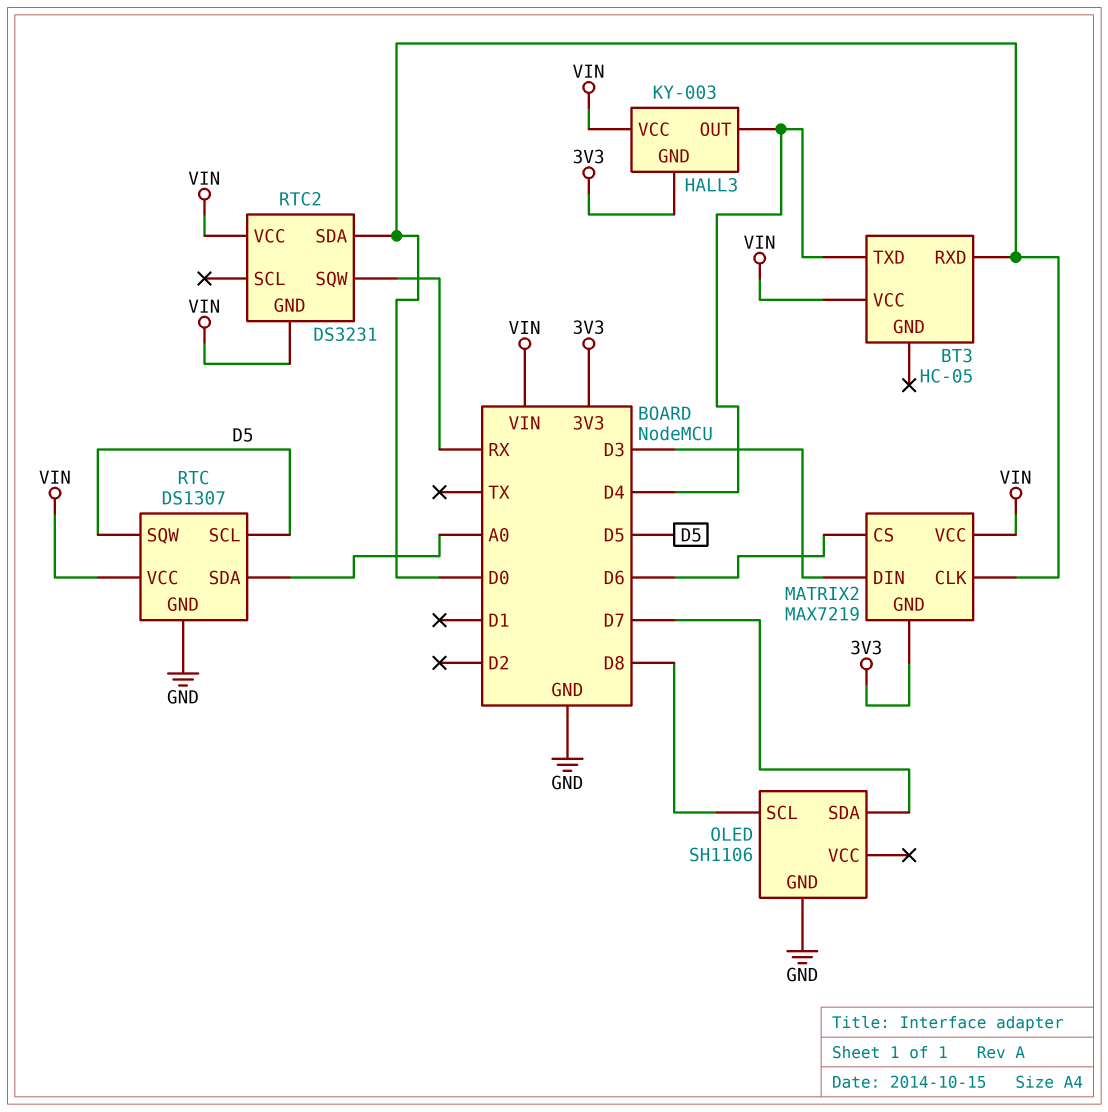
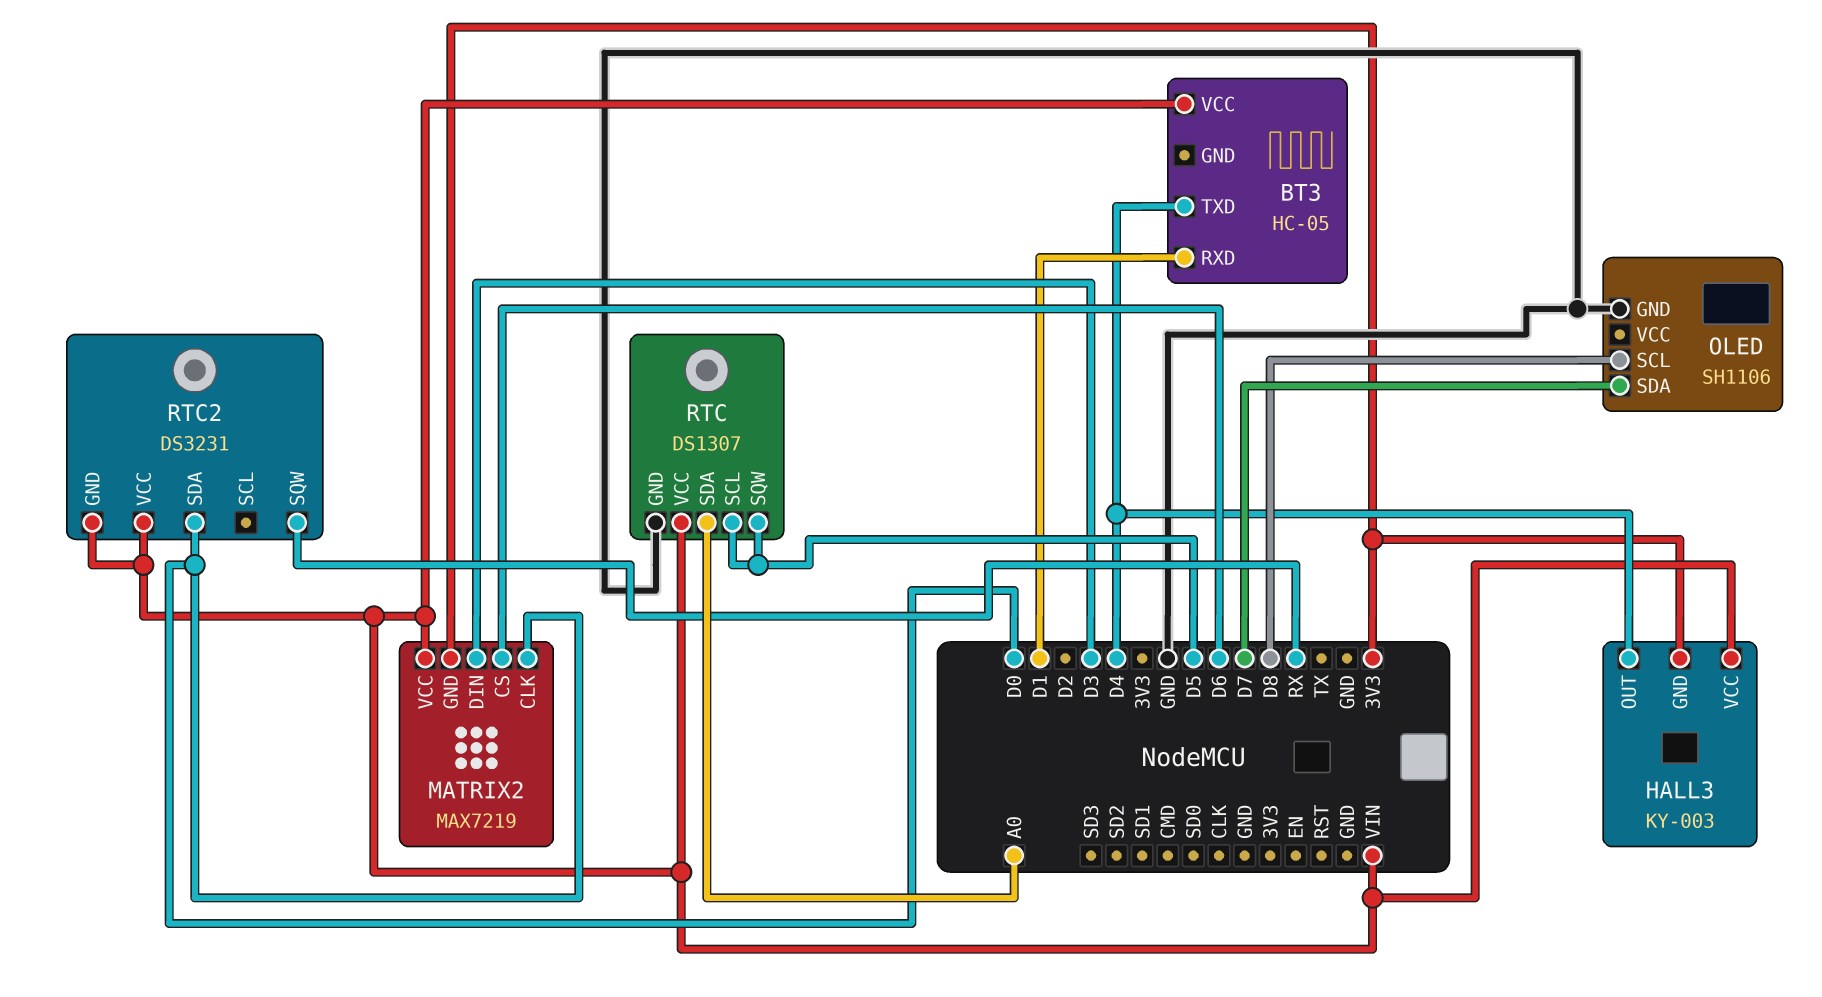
BT3 pin RXD: D0 -> D1

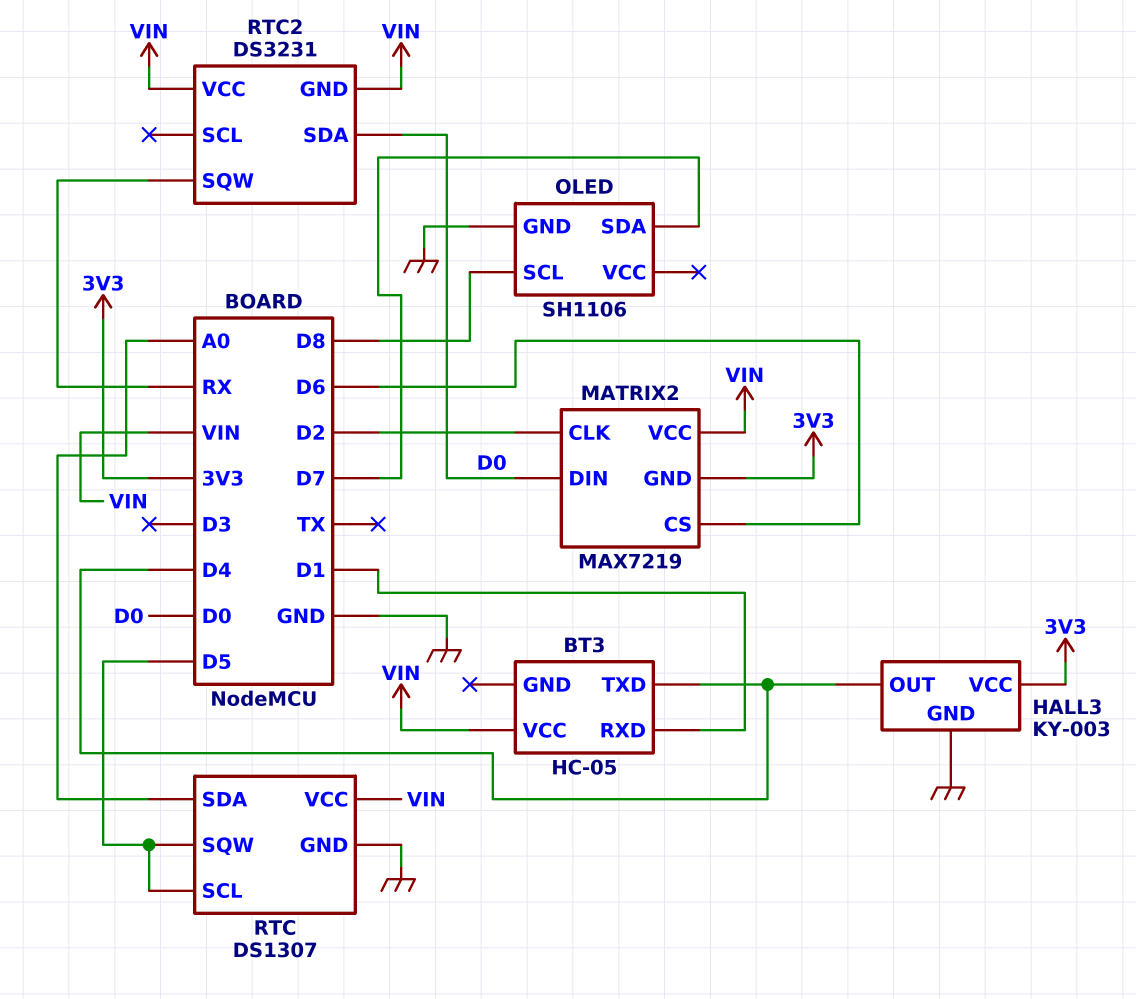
HALL3 pin GND: 3V3 -> GND
HALL3 pin VCC: VIN -> 3V3
MATRIX2 pin CLK: D0 -> D2
MATRIX2 pin DIN: D3 -> D0

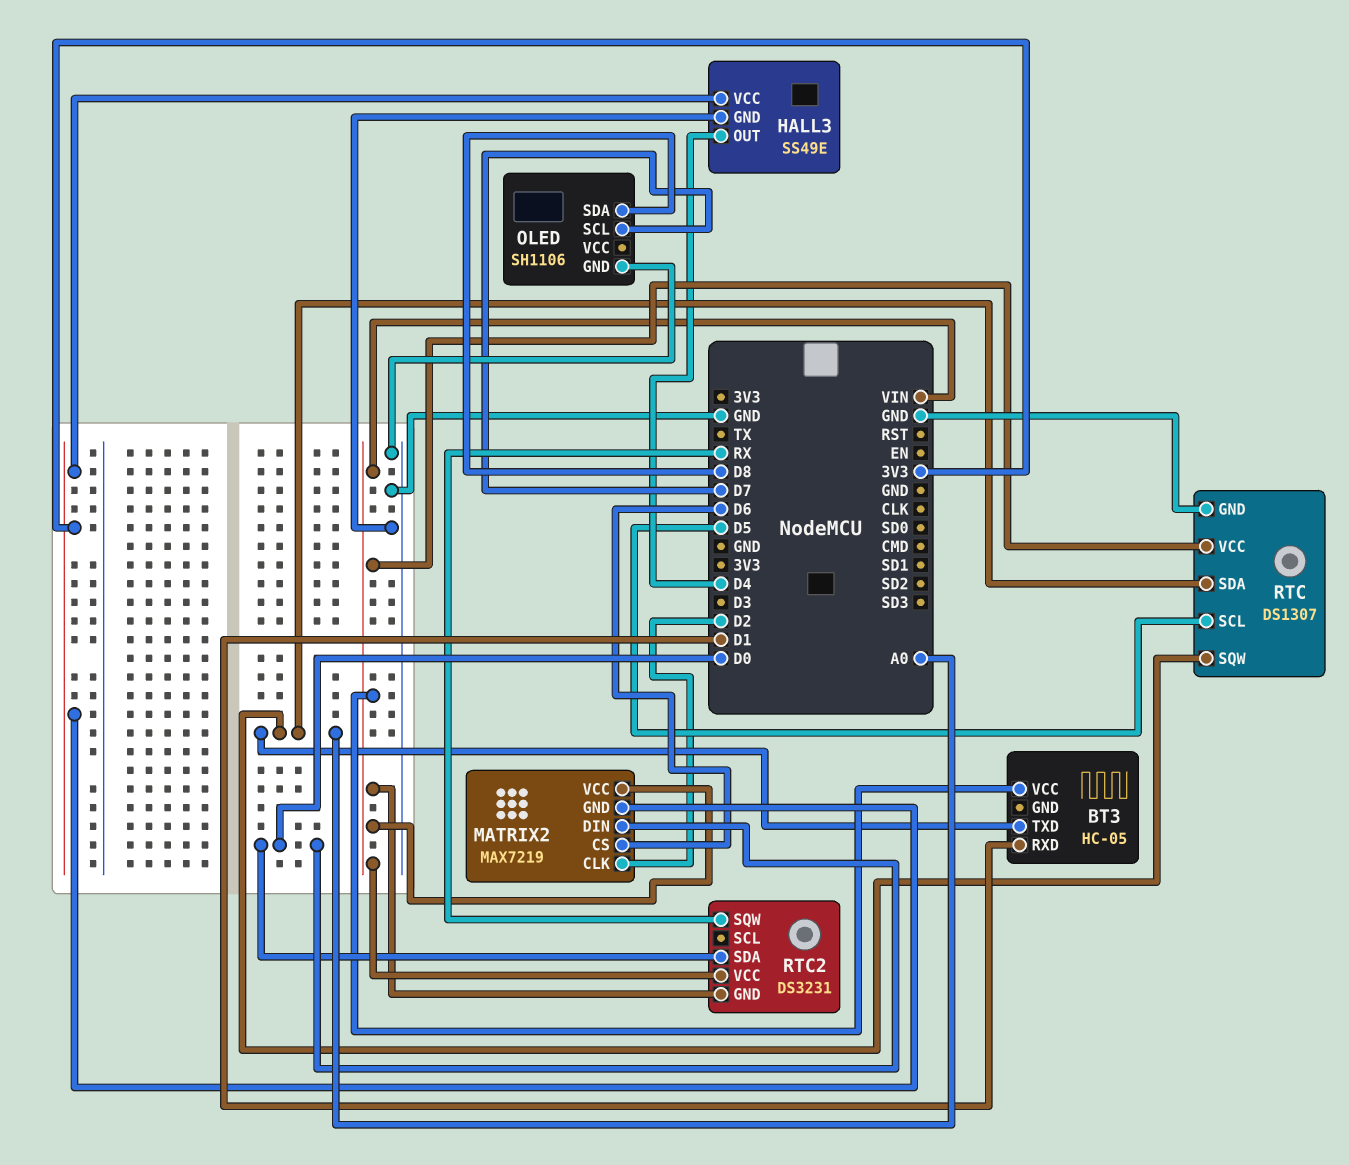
BT3 pin TXD: D4 -> A0
HALL3: KY-003 -> SS49E
OLED pin SCL: D8 -> D7
OLED pin SDA: D7 -> D8
RTC pin SQW: D5 -> A0

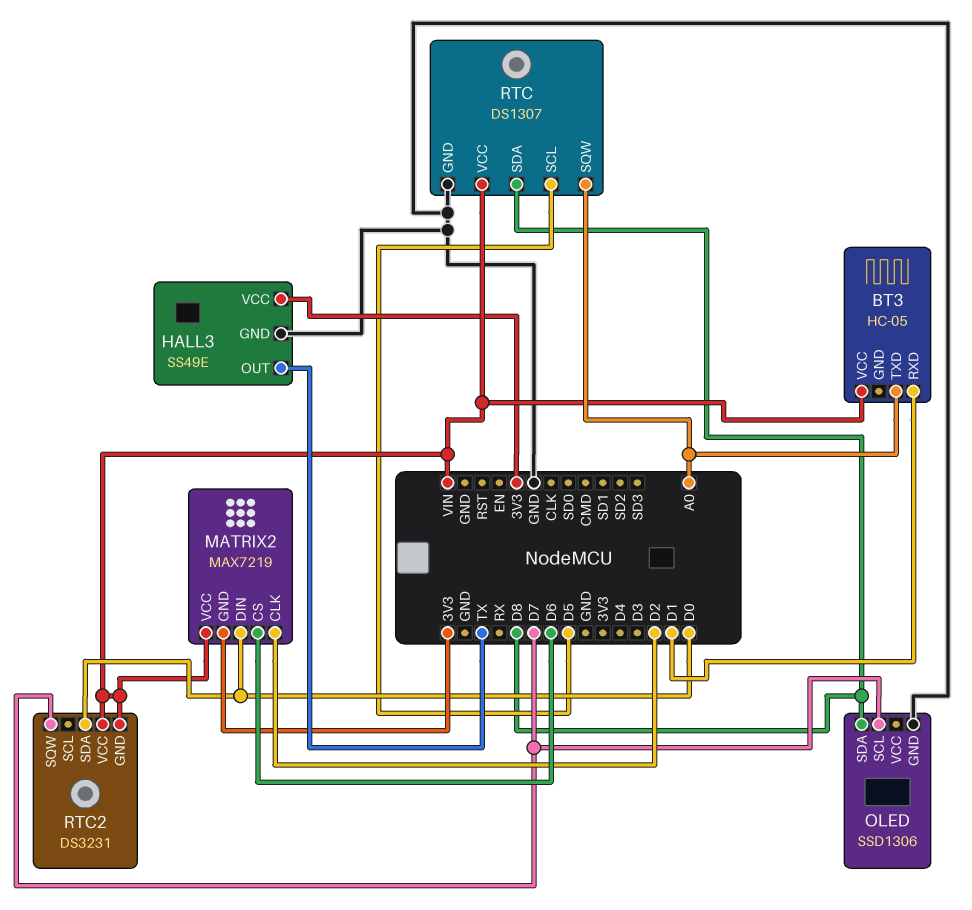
HALL3 pin OUT: D4 -> TX
OLED: SH1106 -> SSD1306
RTC pin SDA: A0 -> D8
RTC2 pin SQW: RX -> D7

